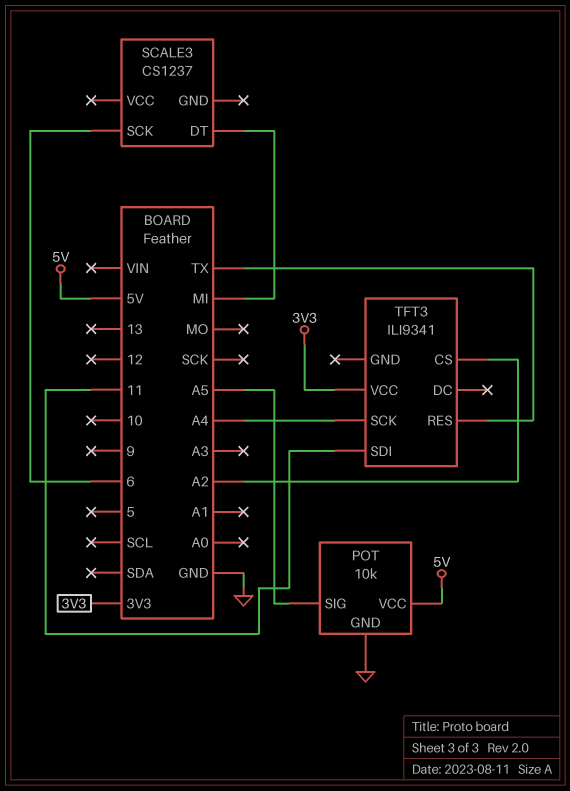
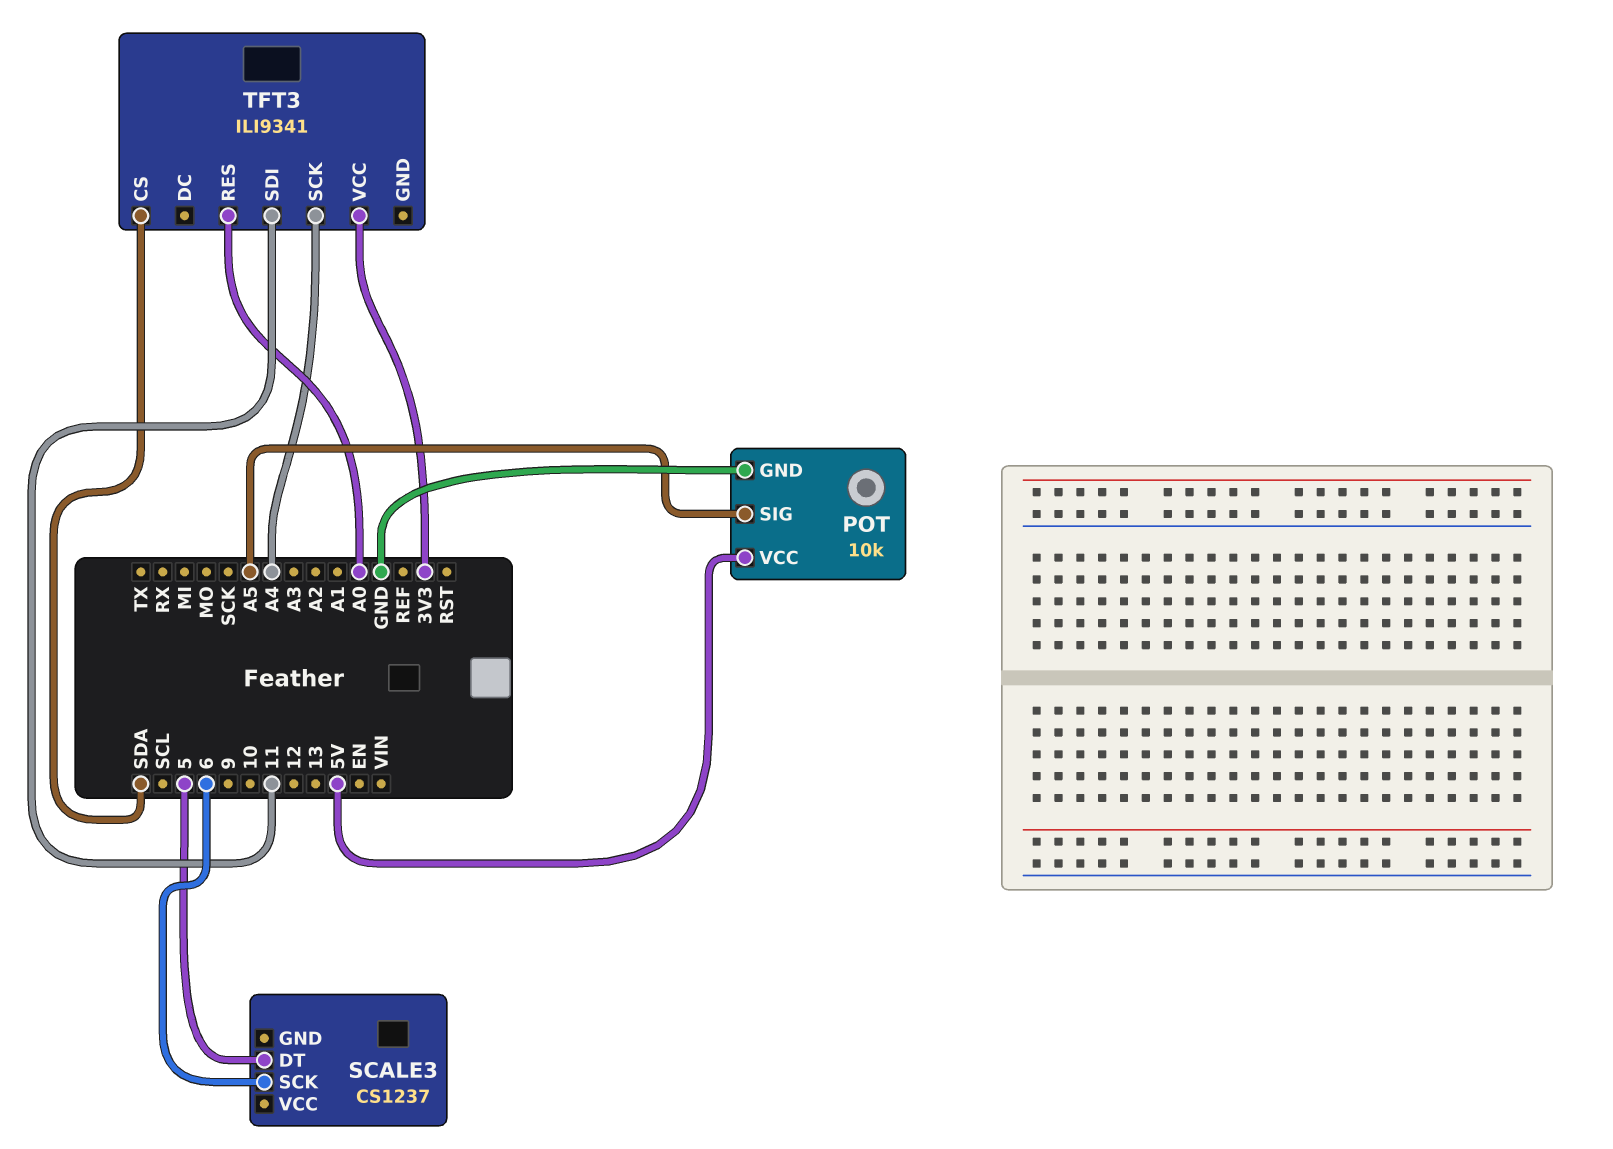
SCALE3 pin DT: MI -> 5
TFT3 pin CS: A2 -> SDA
TFT3 pin RES: TX -> A0

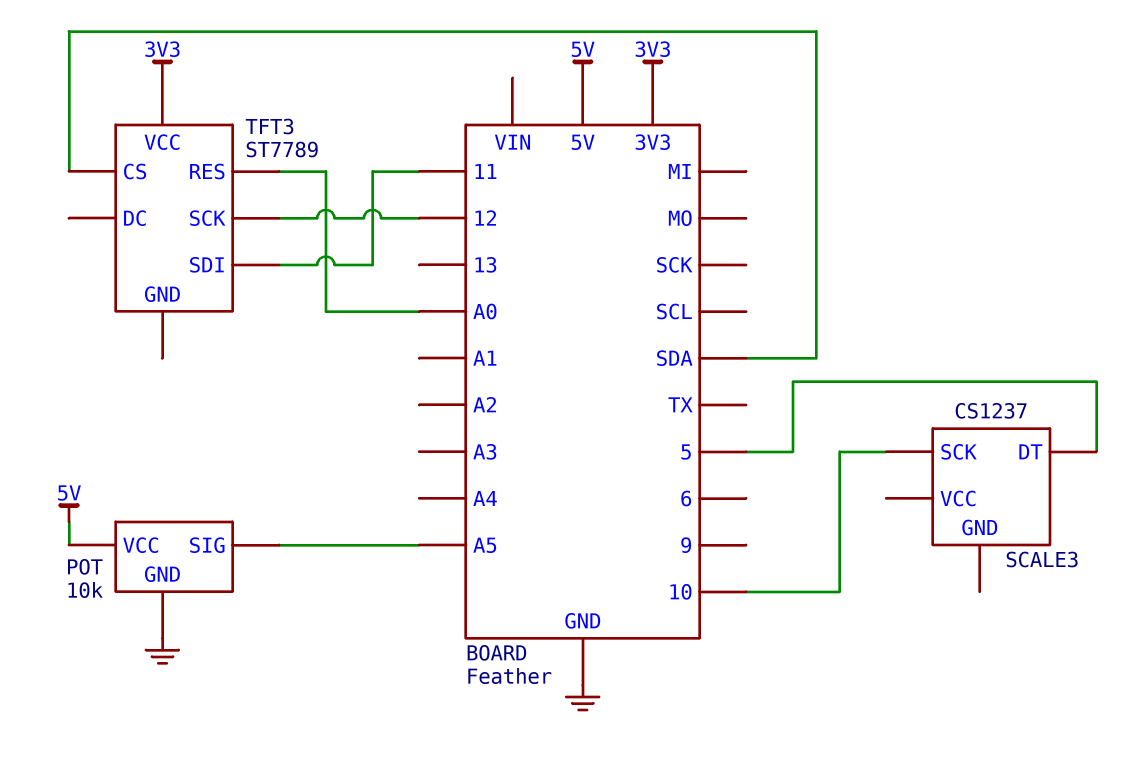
SCALE3 pin SCK: 6 -> 10
TFT3: ILI9341 -> ST7789
TFT3 pin SCK: A4 -> 12

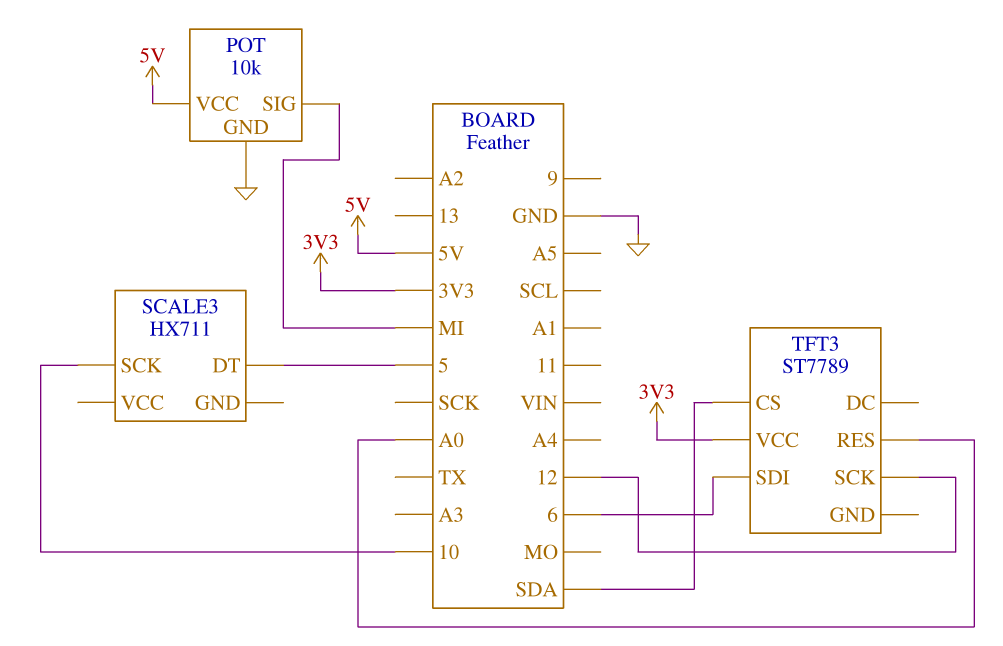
POT pin SIG: A5 -> MI
SCALE3: CS1237 -> HX711
TFT3 pin SDI: 11 -> 6

